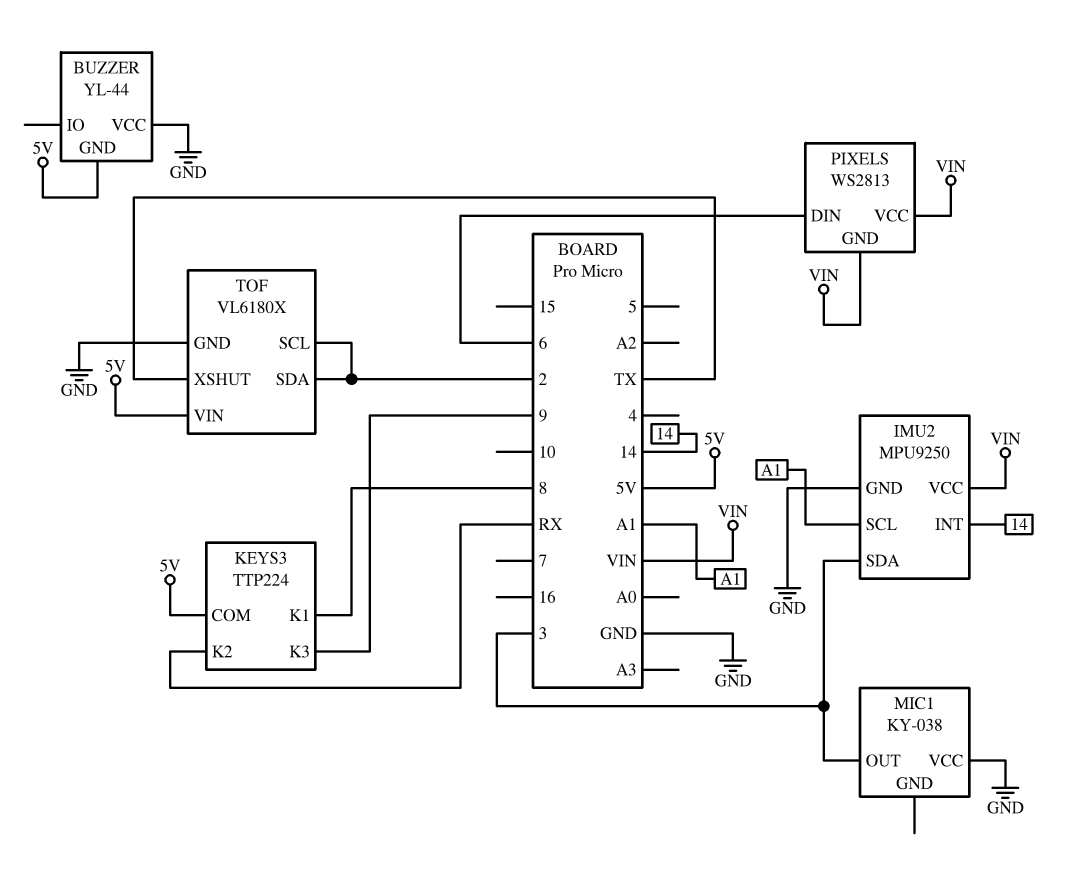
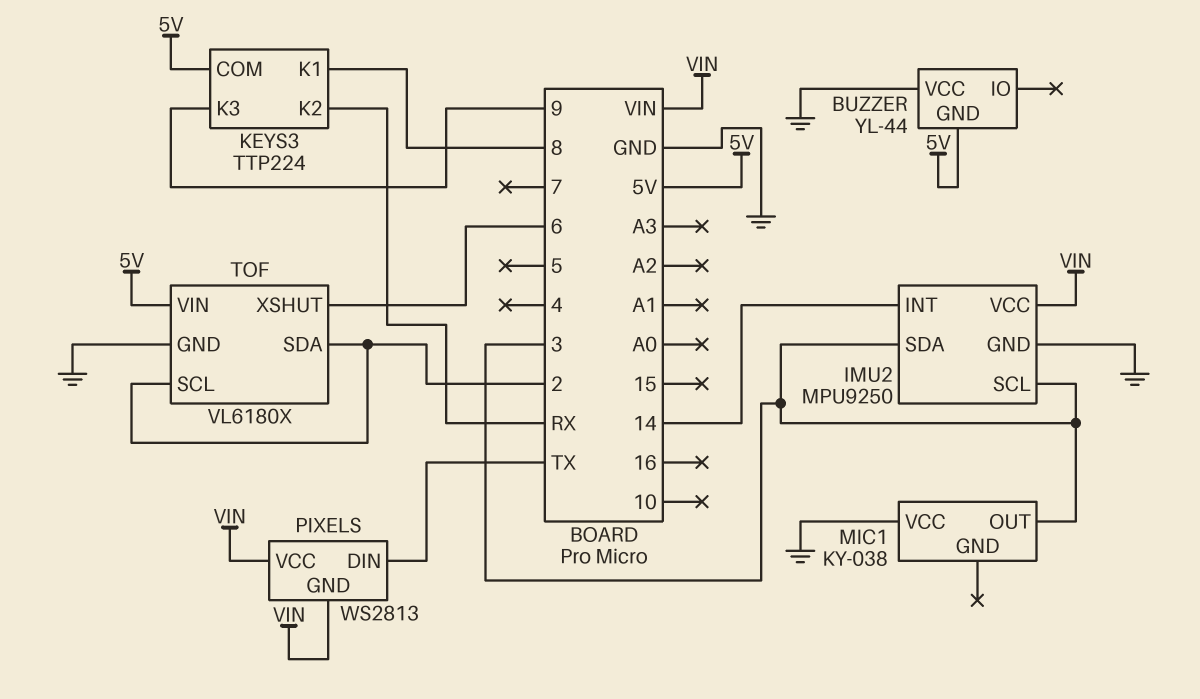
IMU2 pin SCL: A1 -> 3
PIXELS pin DIN: 6 -> TX
TOF pin XSHUT: TX -> 6

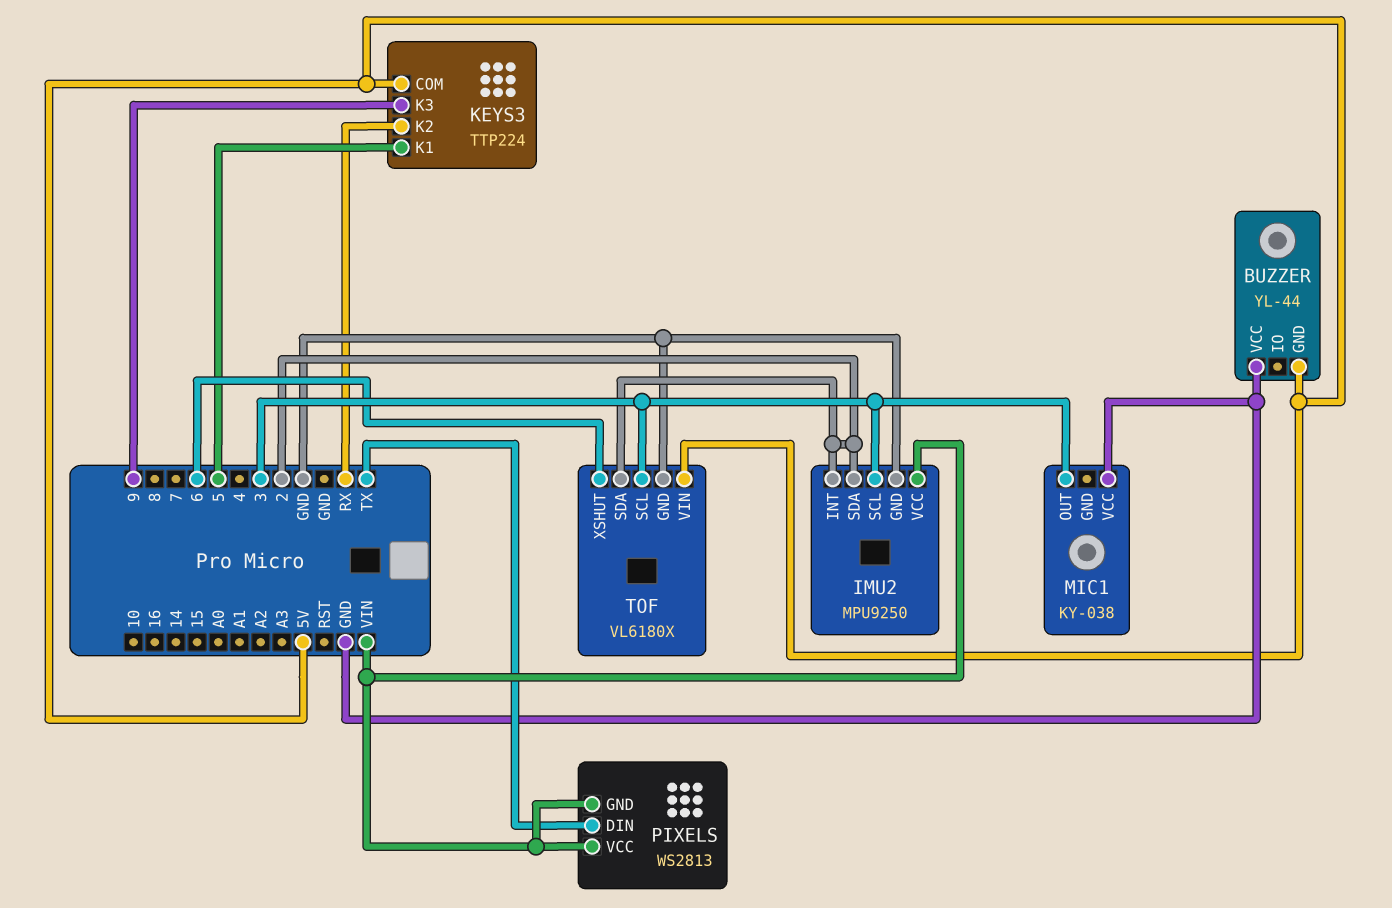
IMU2 pin INT: 14 -> 2
IMU2 pin SDA: 3 -> 2
KEYS3 pin K1: 8 -> 5
TOF pin SCL: 2 -> 3

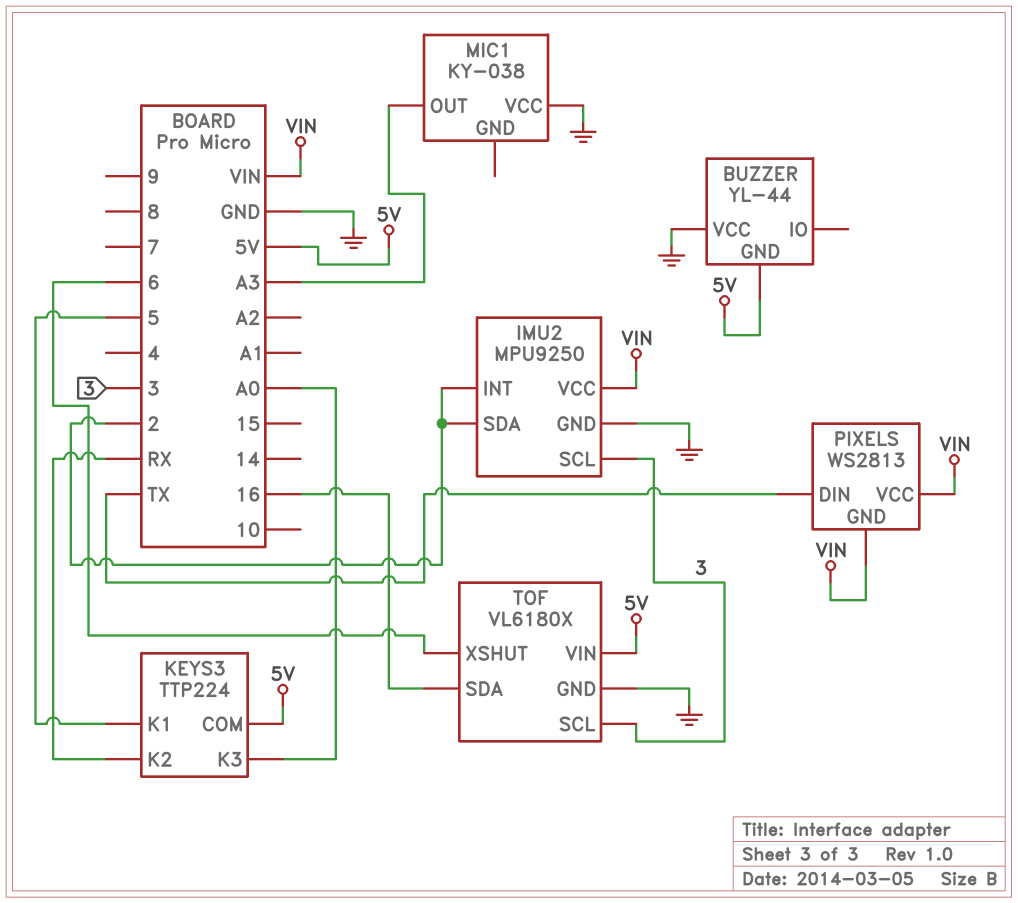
KEYS3 pin K3: 9 -> A0
MIC1 pin OUT: 3 -> A3
TOF pin SDA: 2 -> 16

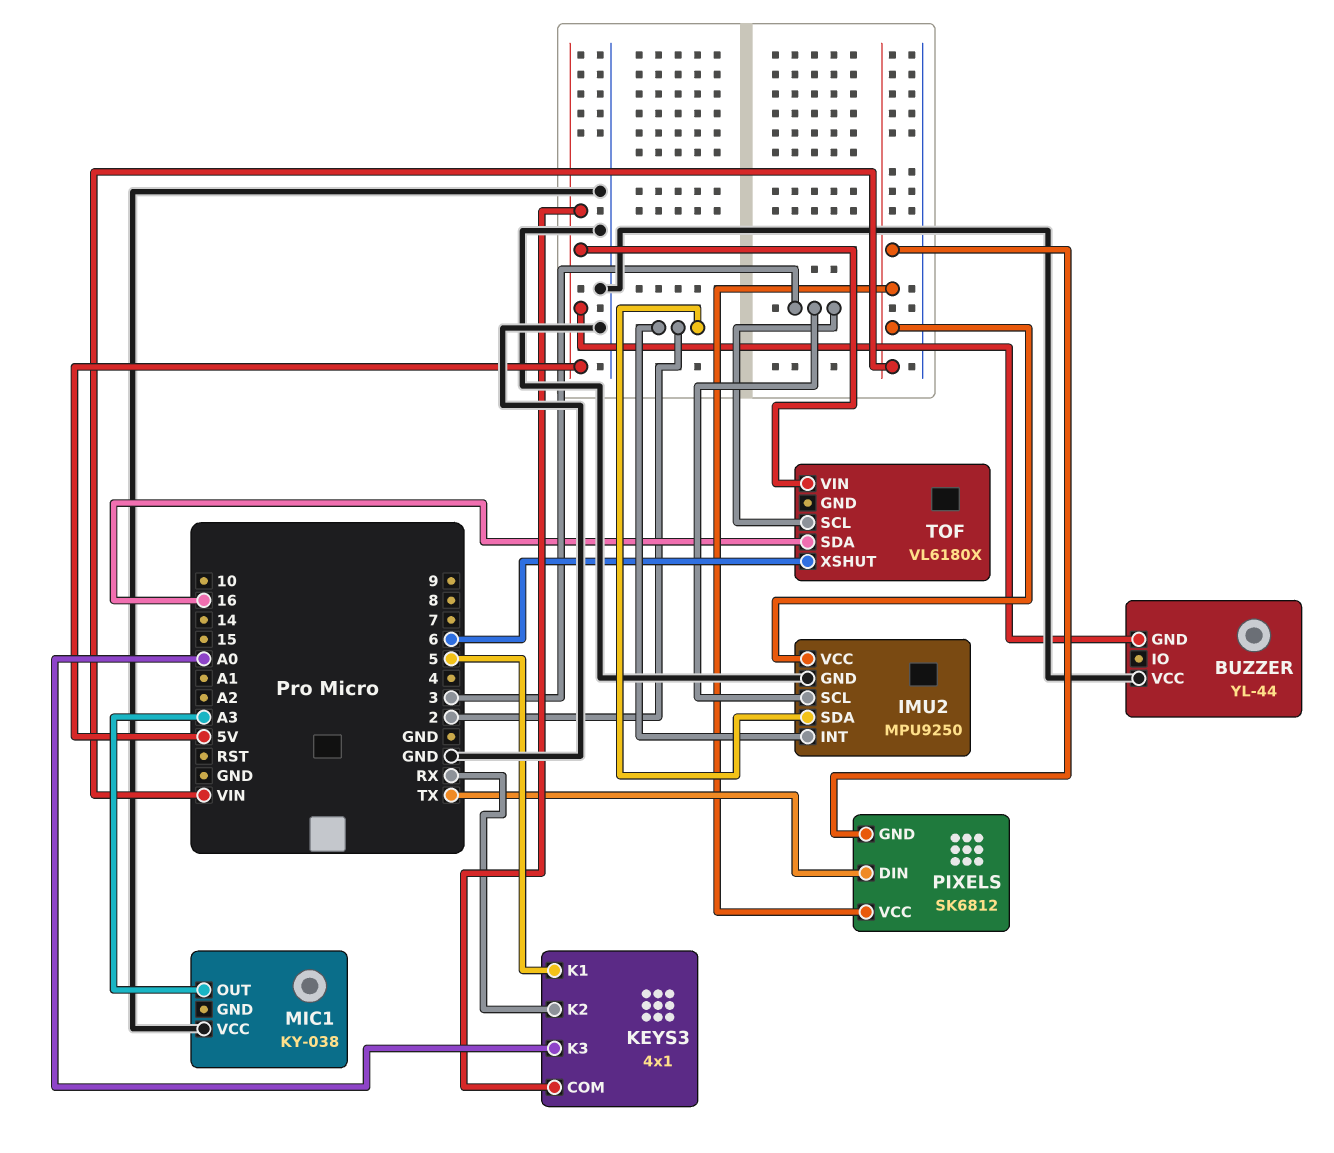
KEYS3: TTP224 -> 4x1
PIXELS: WS2813 -> SK6812
TOF pin GND: GND -> none

